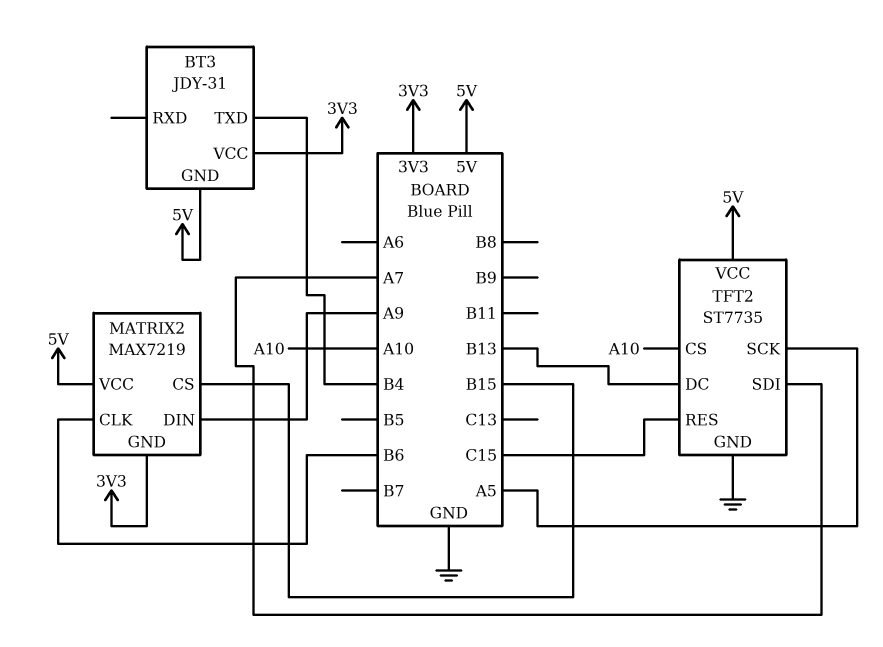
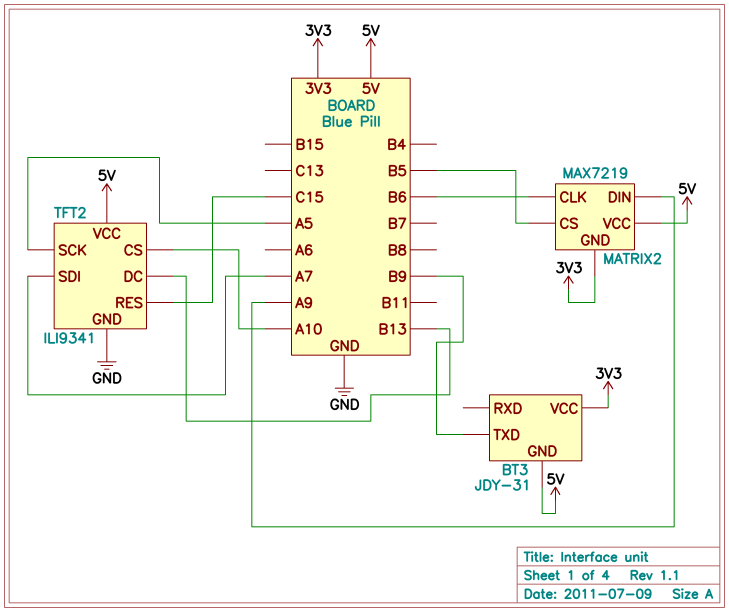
BT3 pin TXD: B4 -> B9
MATRIX2 pin CS: B15 -> B5
TFT2: ST7735 -> ILI9341

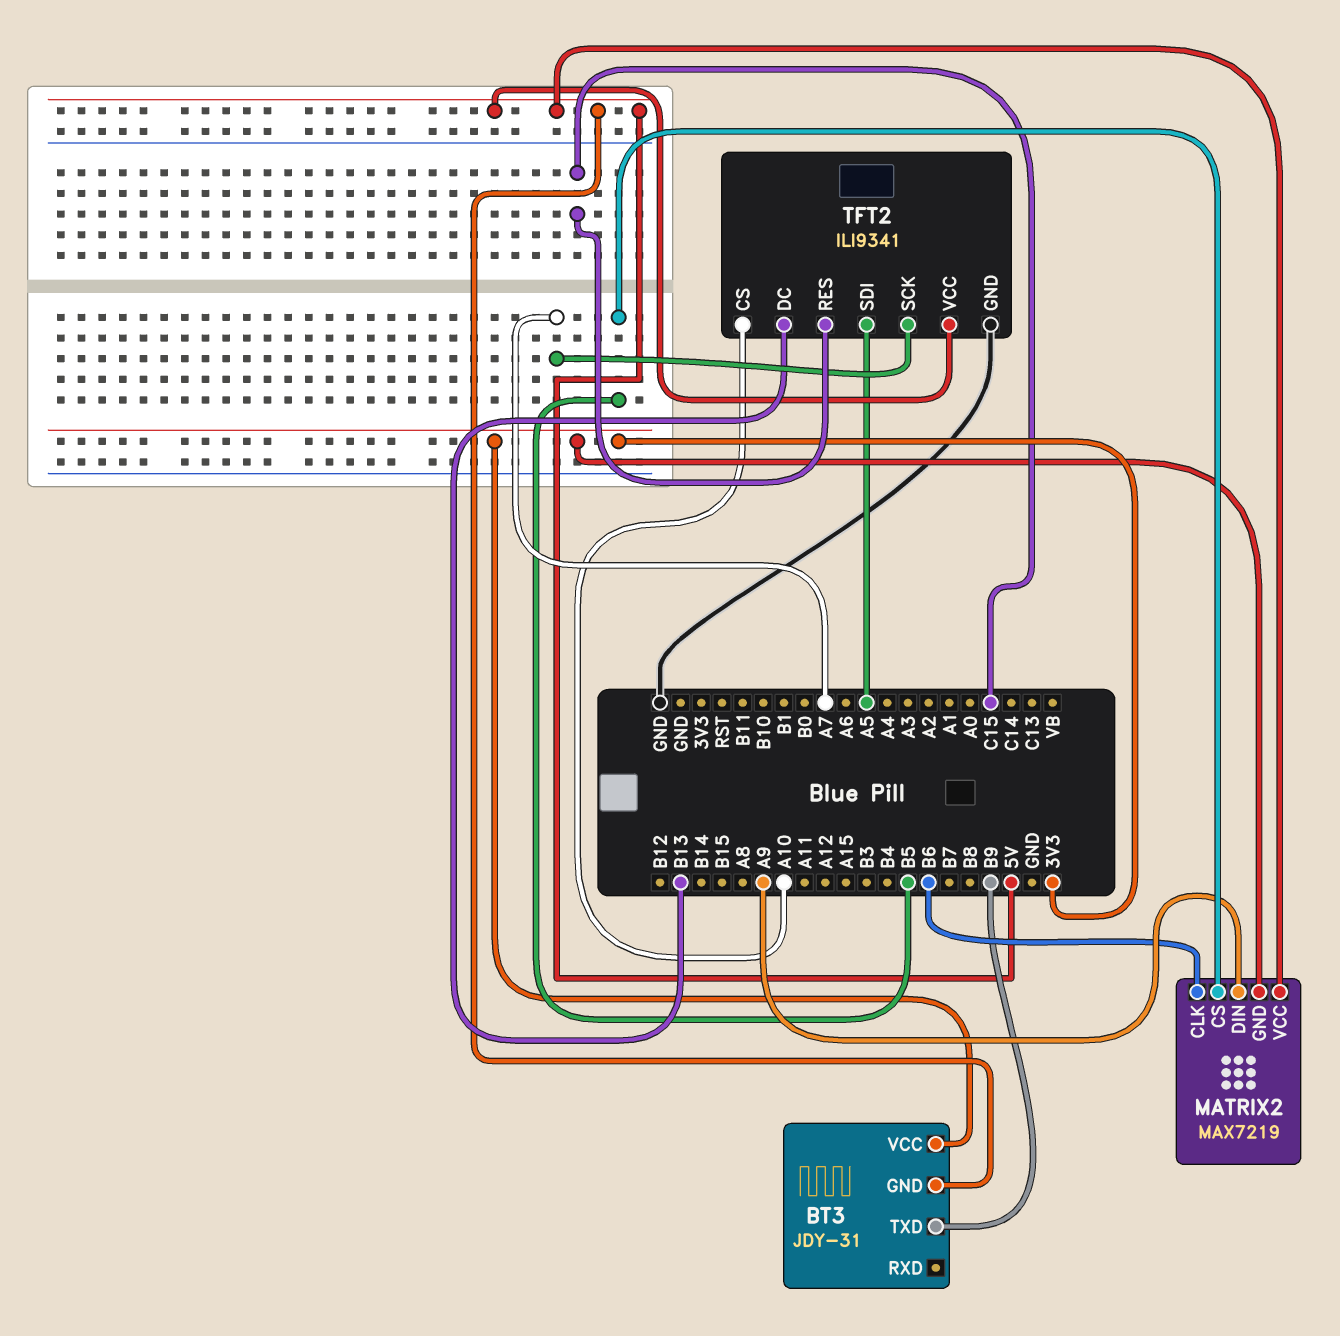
TFT2 pin SCK: A5 -> A7
TFT2 pin SDI: A7 -> A5

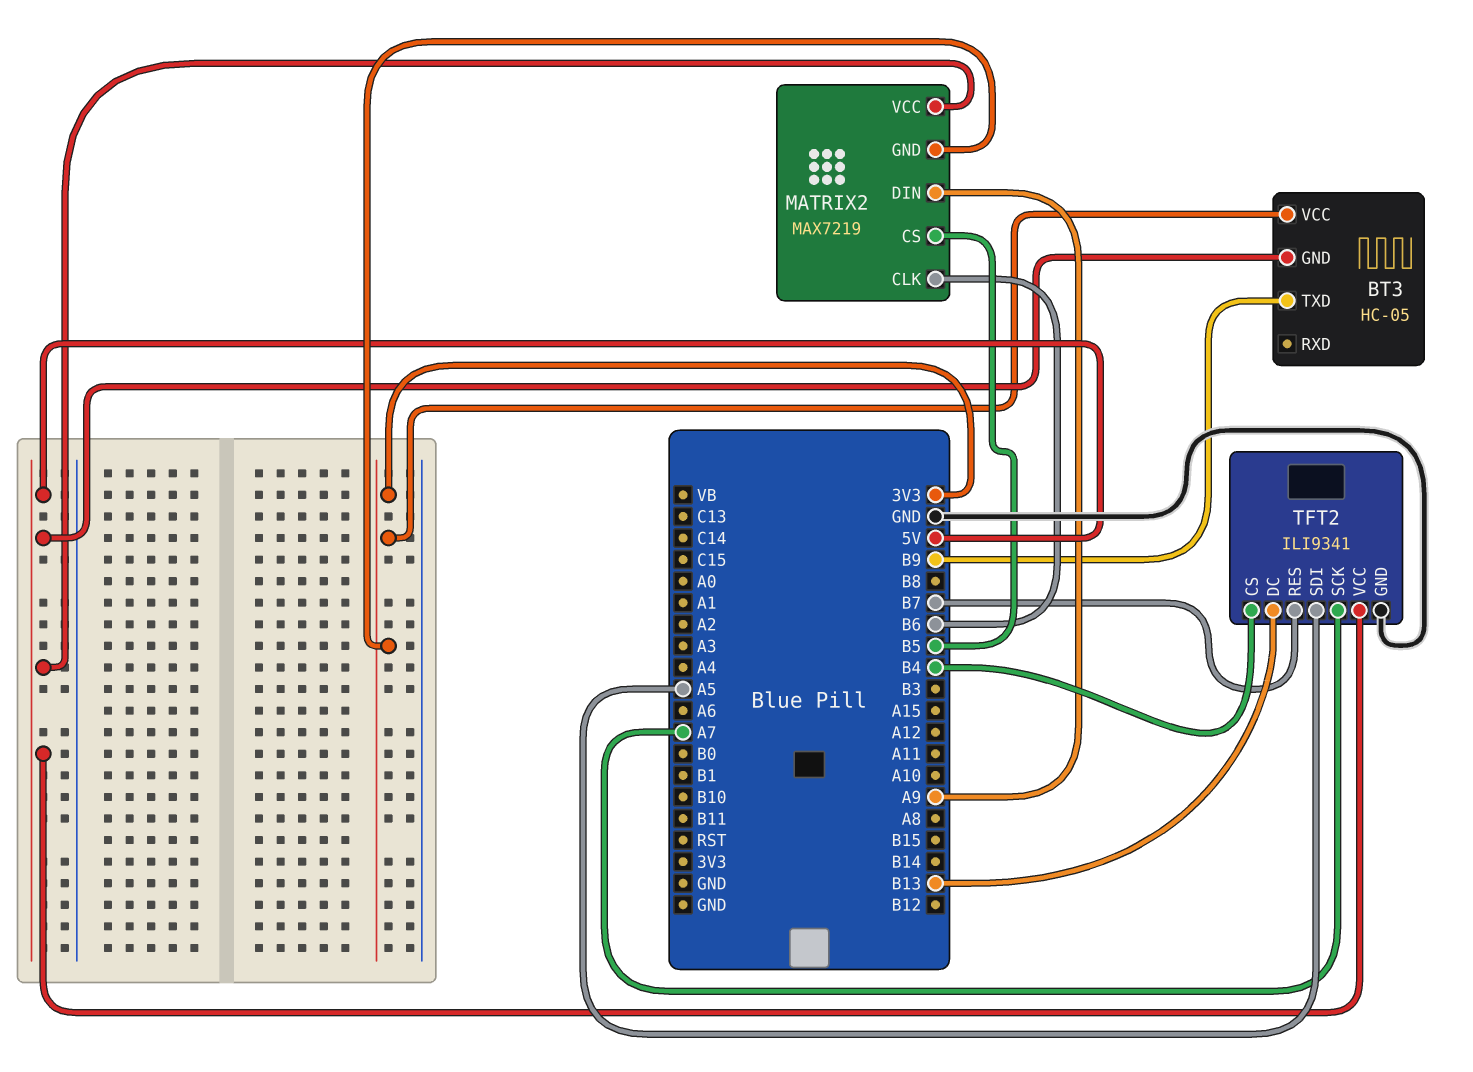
BT3: JDY-31 -> HC-05
TFT2 pin CS: A10 -> B4
TFT2 pin RES: C15 -> B7

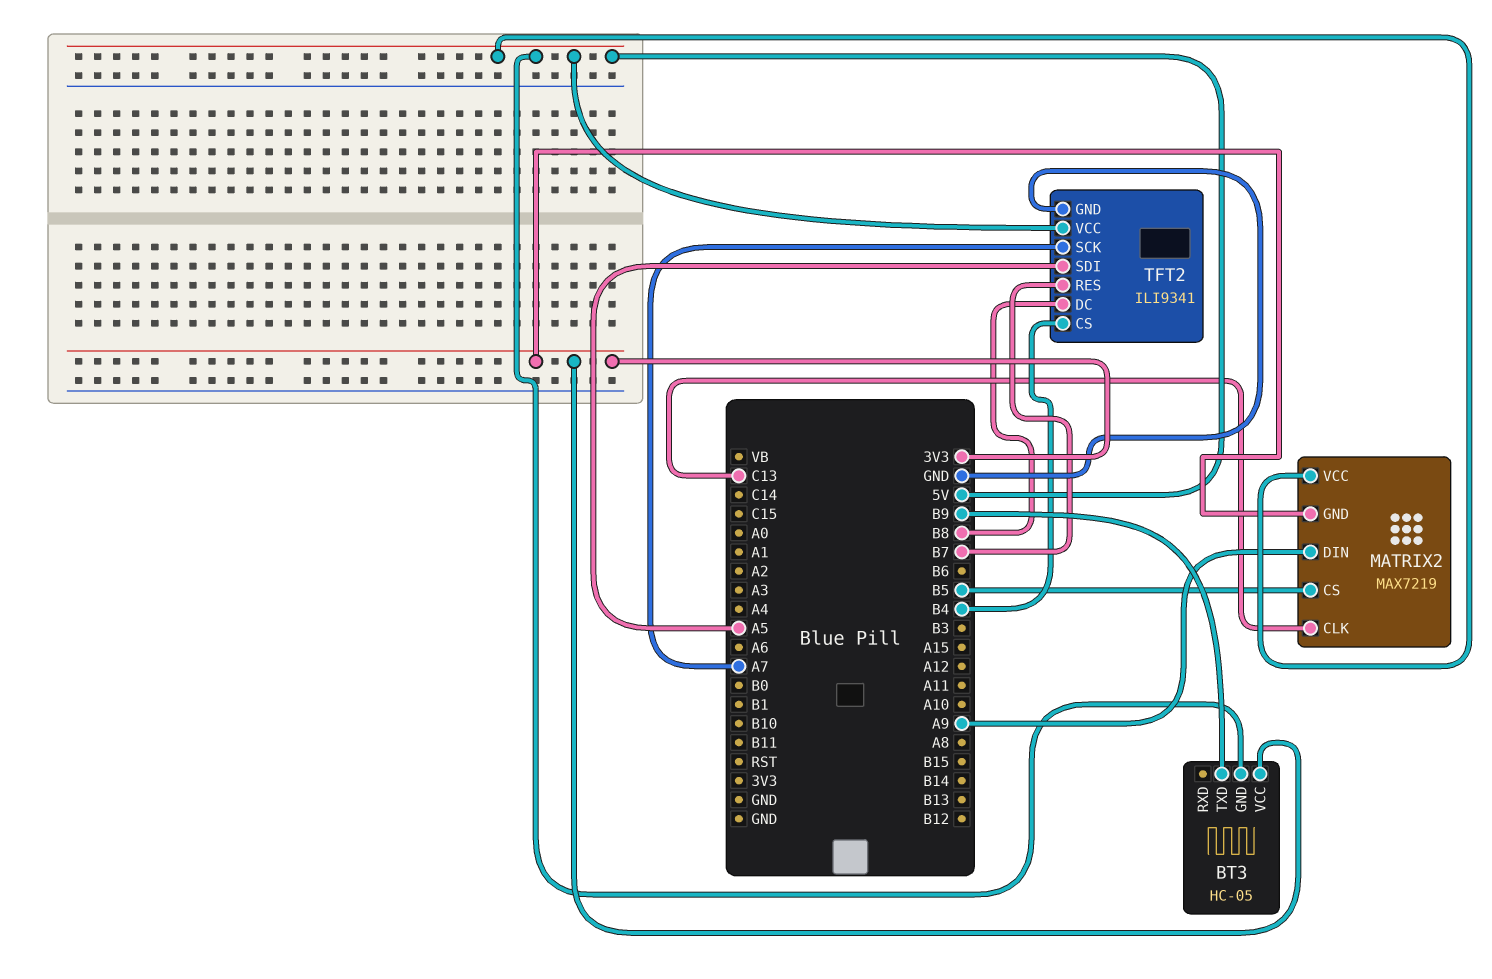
MATRIX2 pin CLK: B6 -> C13
TFT2 pin DC: B13 -> B8

